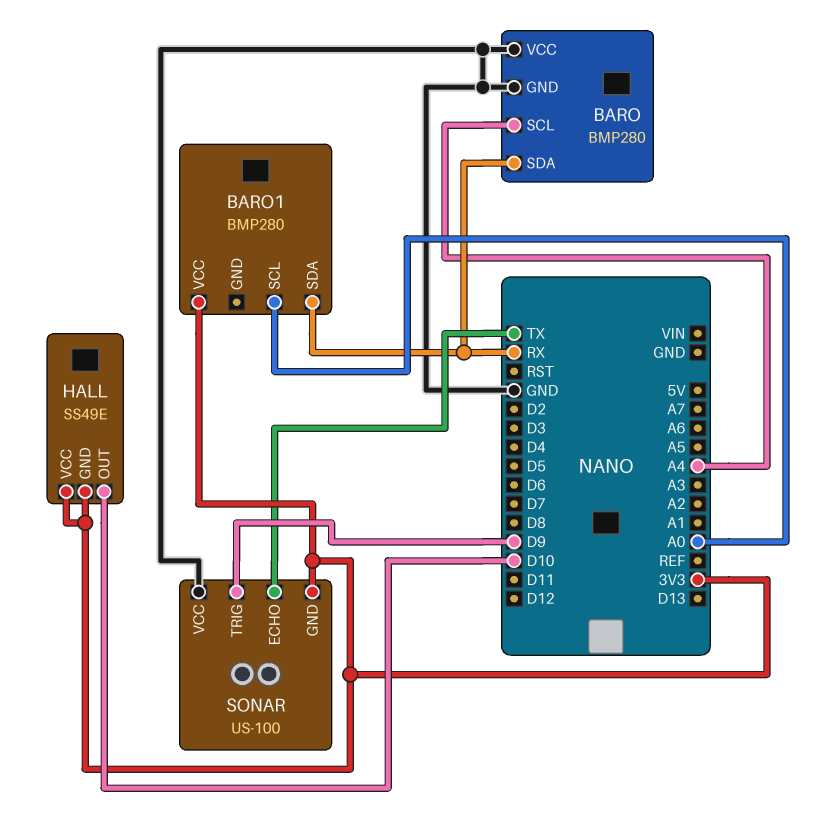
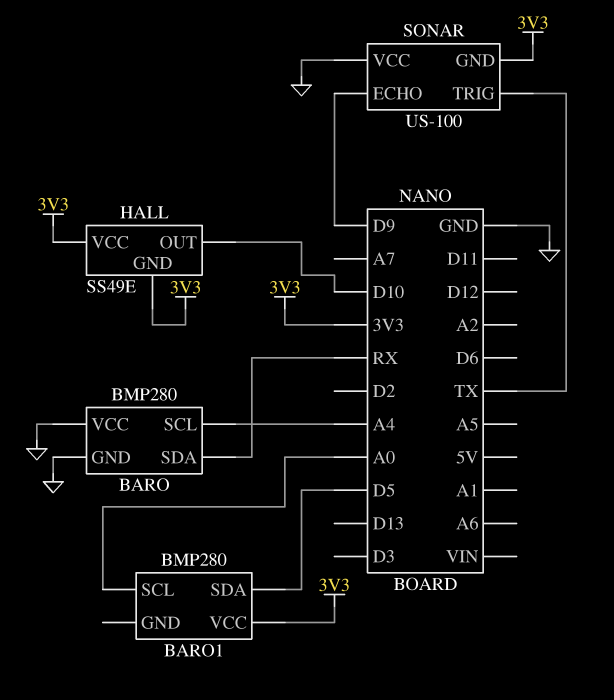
BARO1 pin SDA: RX -> D5
SONAR pin ECHO: TX -> D9
SONAR pin TRIG: D9 -> TX

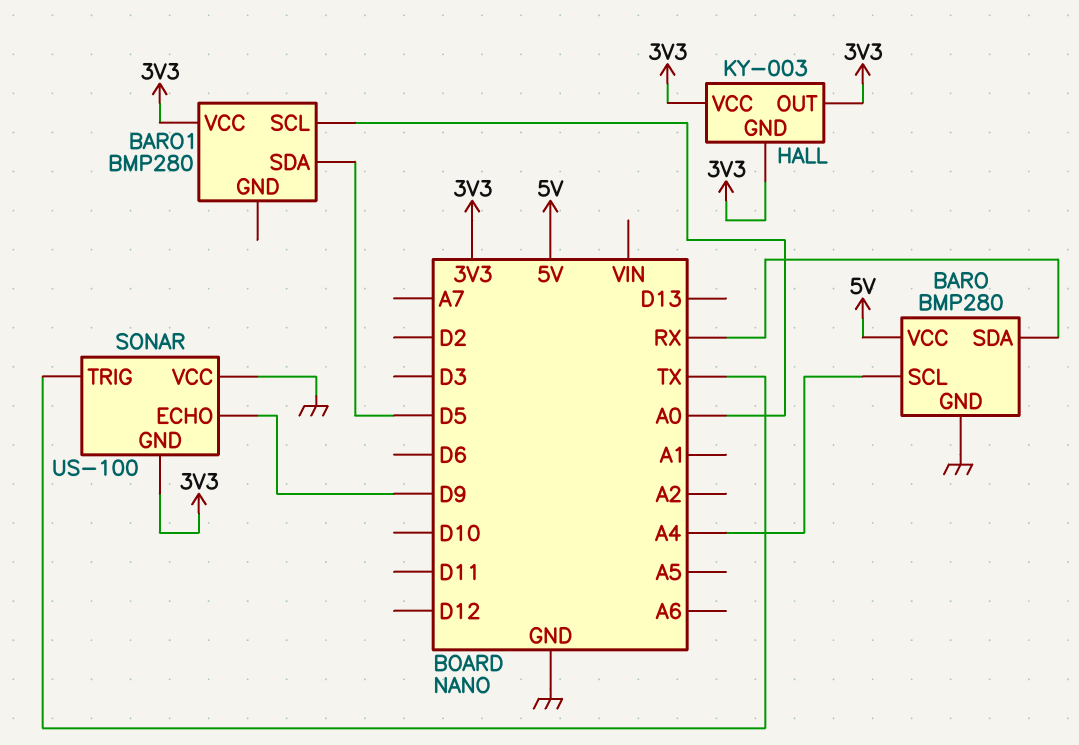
BARO pin VCC: GND -> 5V
HALL: SS49E -> KY-003
HALL pin OUT: D10 -> 3V3

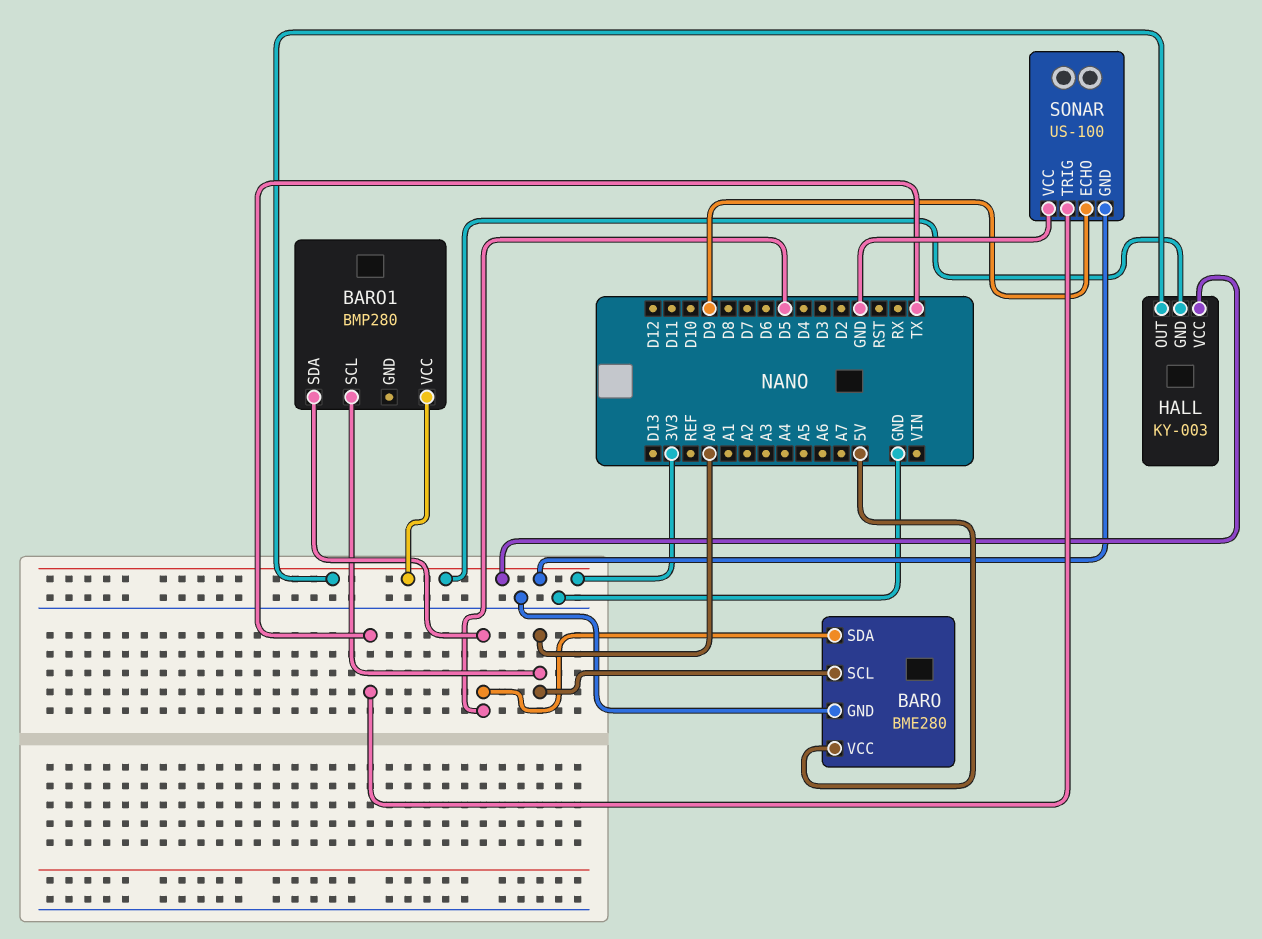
BARO: BMP280 -> BME280
BARO pin SCL: A4 -> A0
BARO pin SDA: RX -> D5

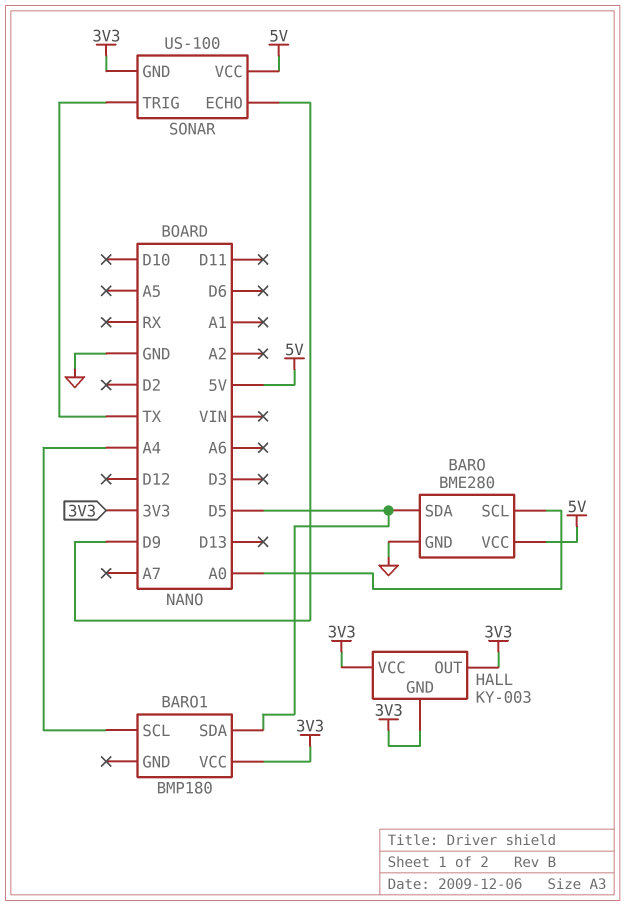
BARO1: BMP280 -> BMP180
BARO1 pin SCL: A0 -> A4
SONAR pin VCC: GND -> 5V

